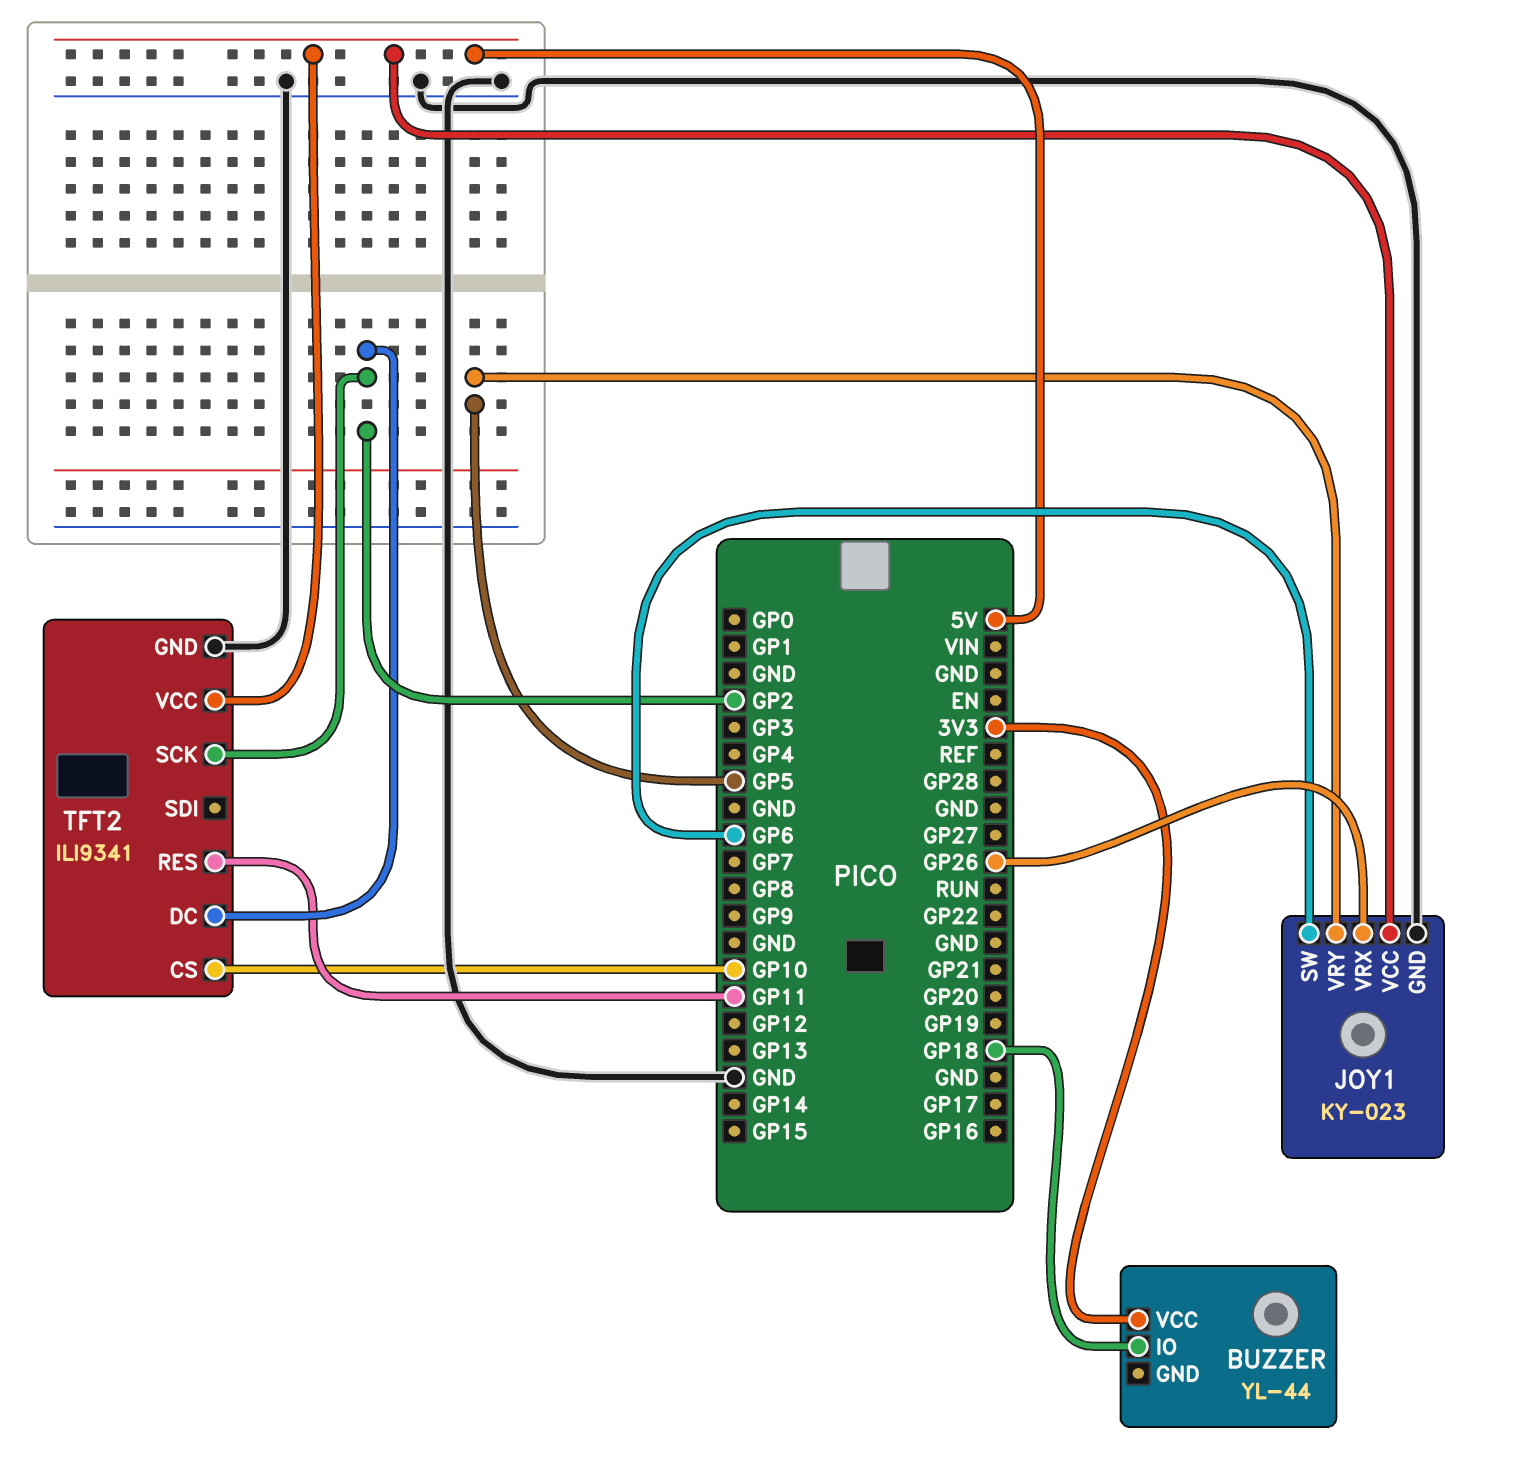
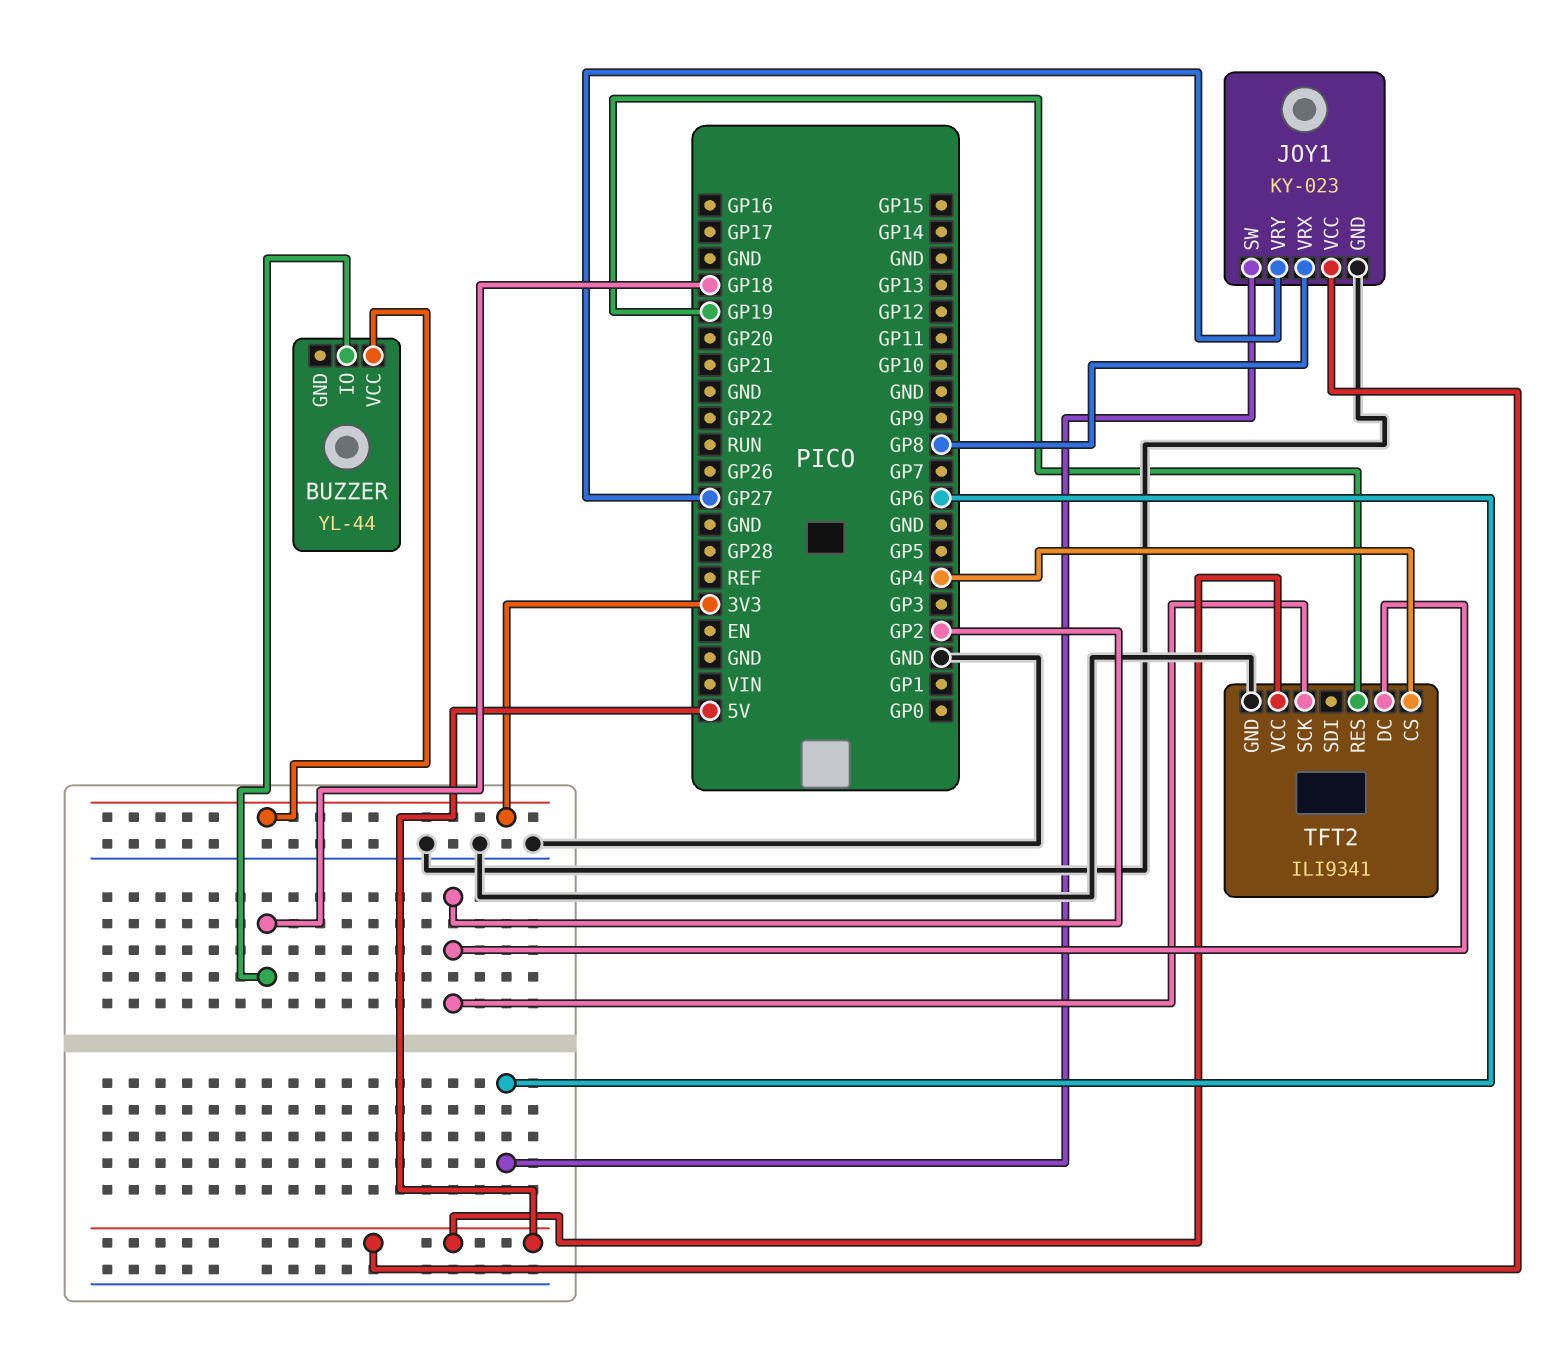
JOY1 pin VRX: GP26 -> GP8
JOY1 pin VRY: GP5 -> GP27
TFT2 pin CS: GP10 -> GP4
TFT2 pin RES: GP11 -> GP19

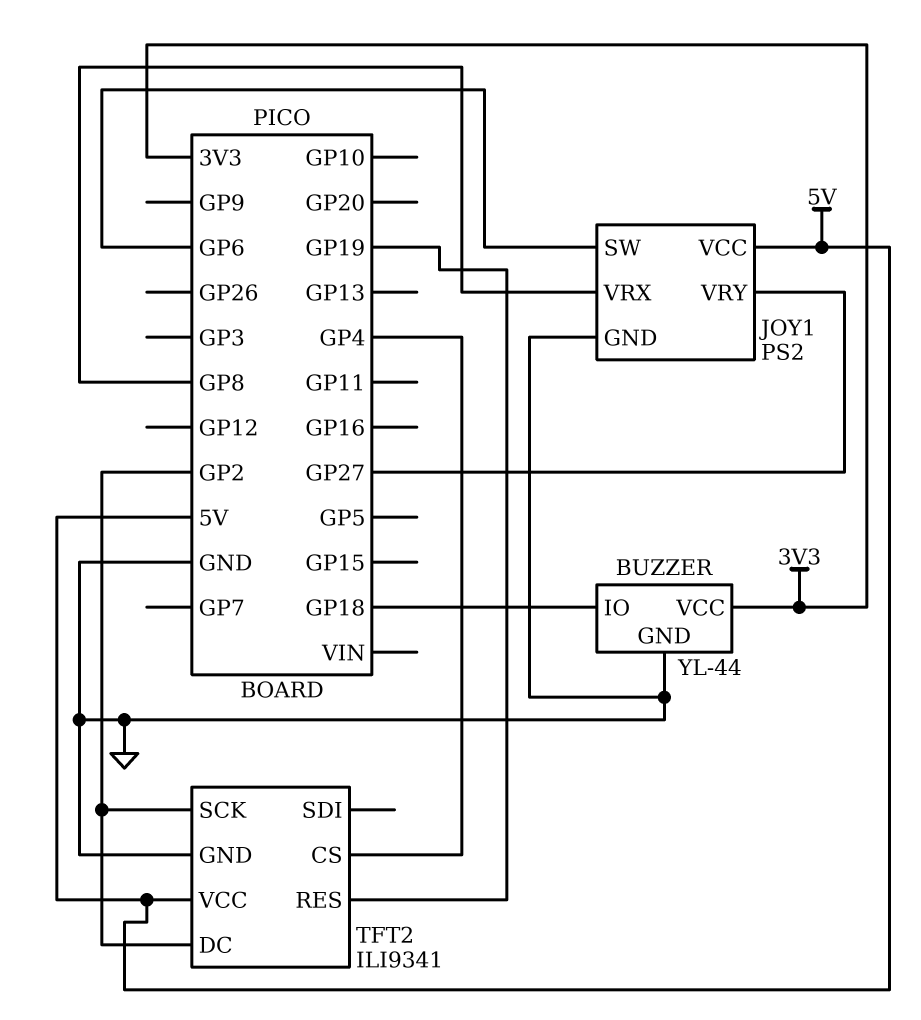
BUZZER pin GND: none -> GND
JOY1: KY-023 -> PS2

